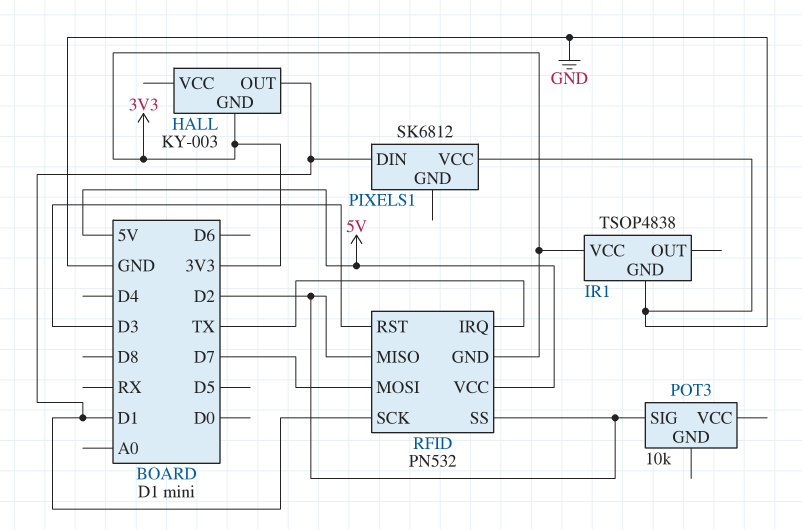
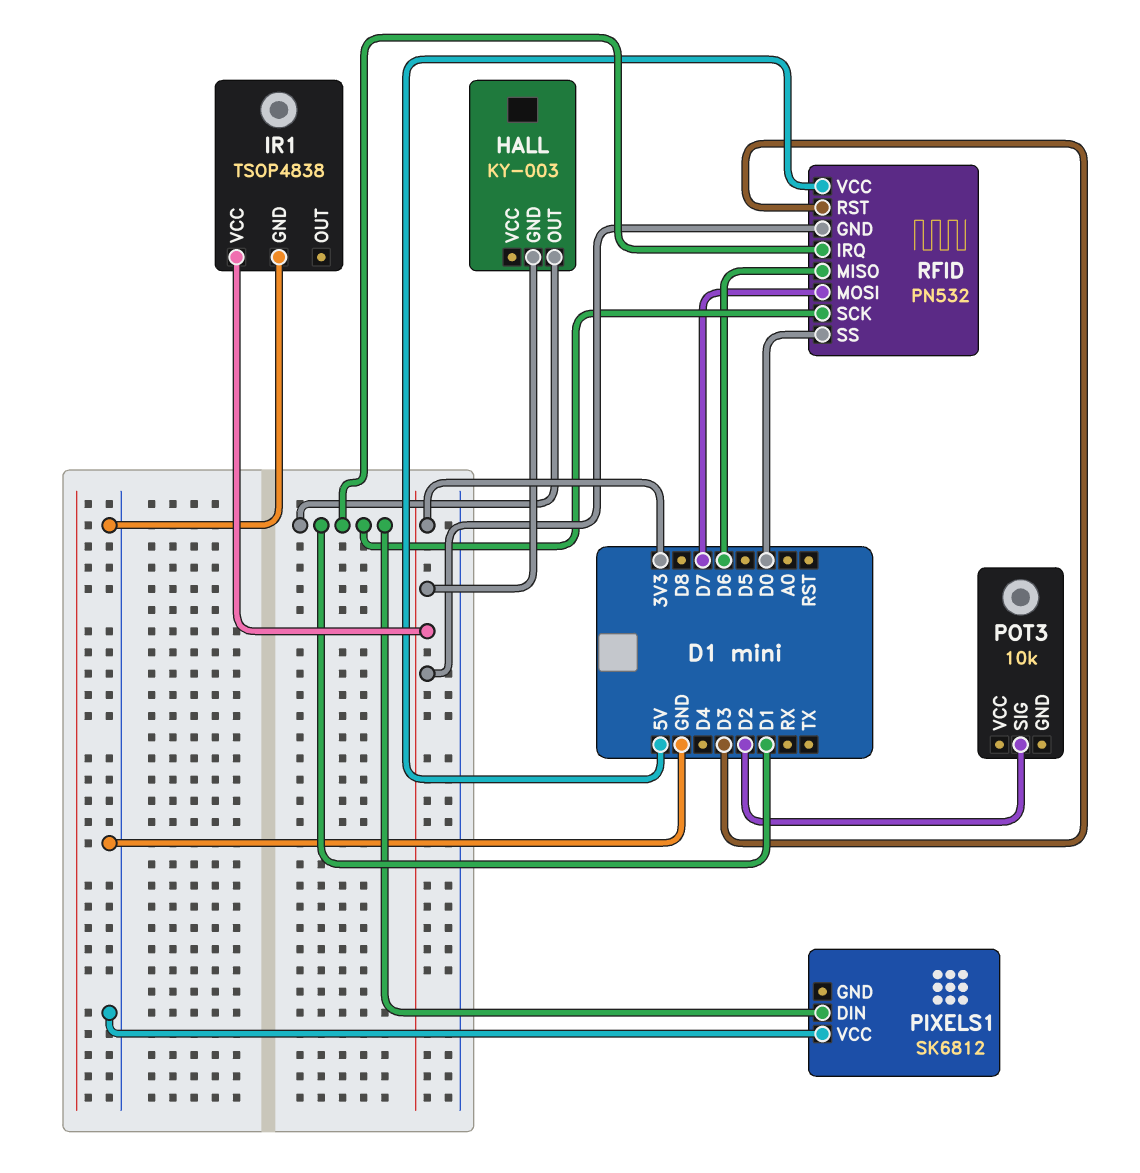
RFID pin IRQ: TX -> D1
RFID pin MISO: D2 -> D6
RFID pin SS: D2 -> D0

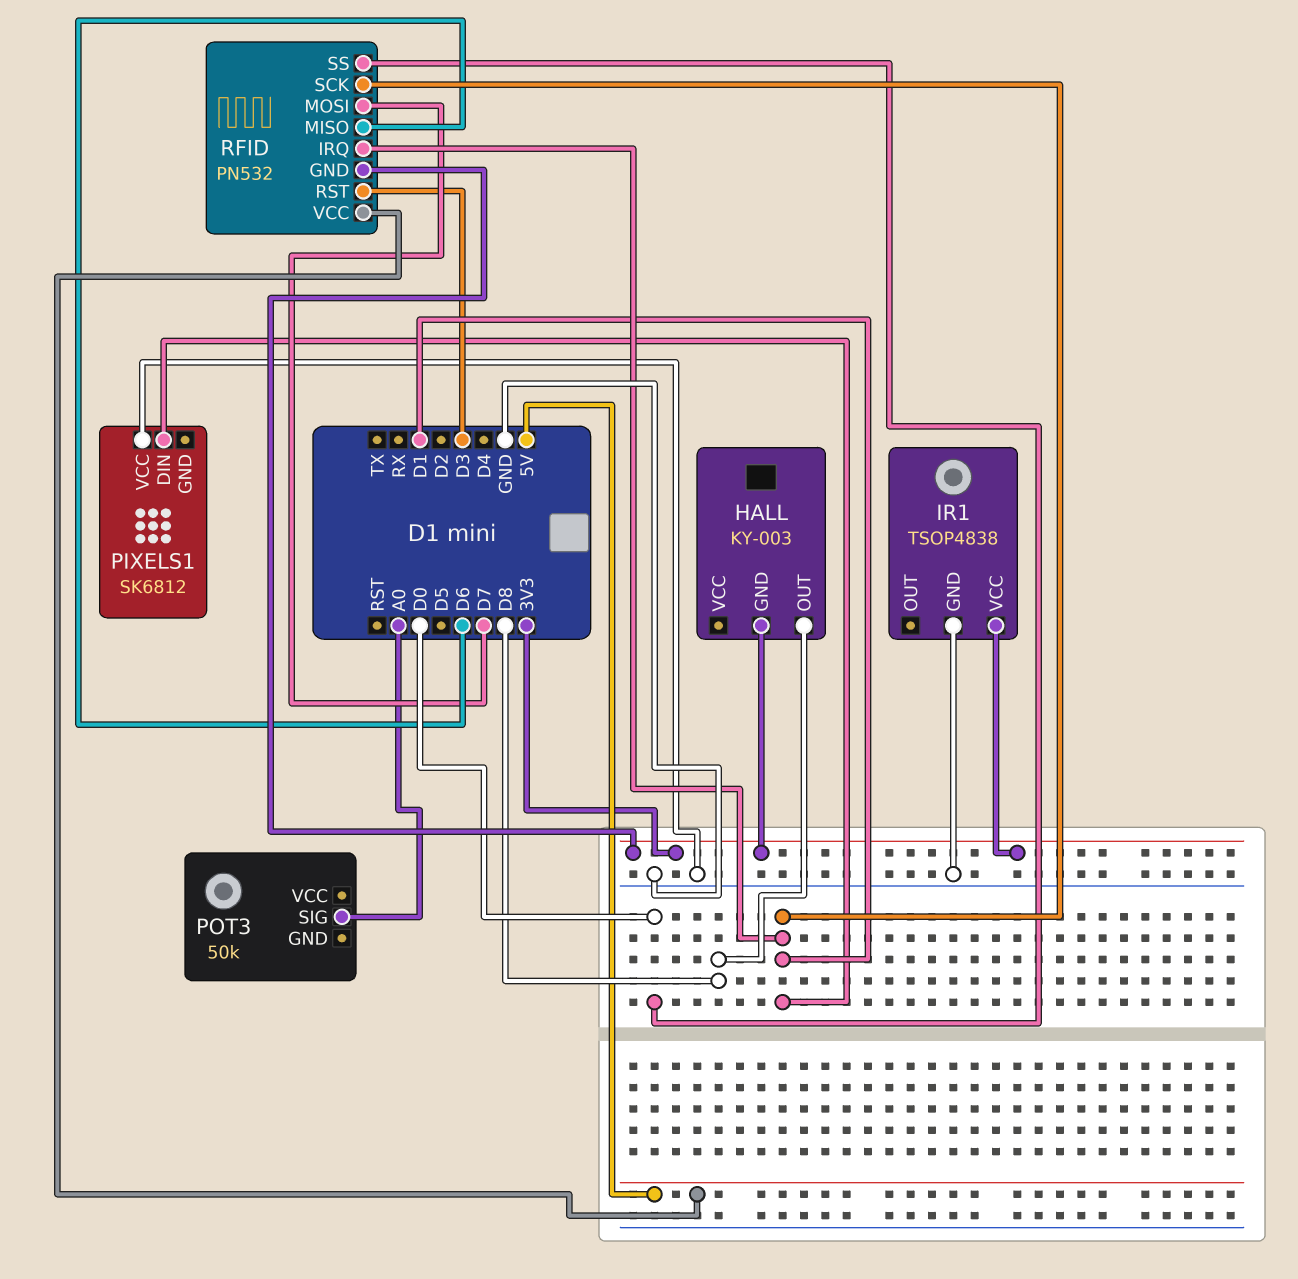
HALL pin OUT: D1 -> D8
POT3: 10k -> 50k
POT3 pin SIG: D2 -> A0

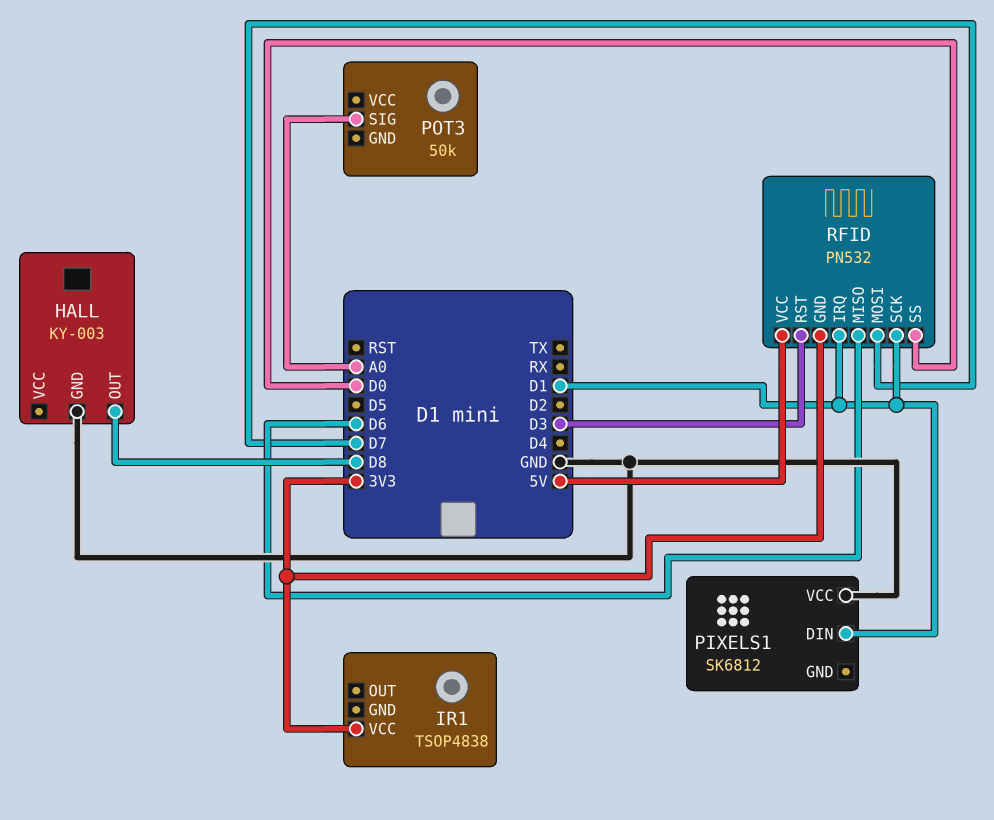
HALL pin GND: 3V3 -> GND
IR1 pin GND: GND -> none

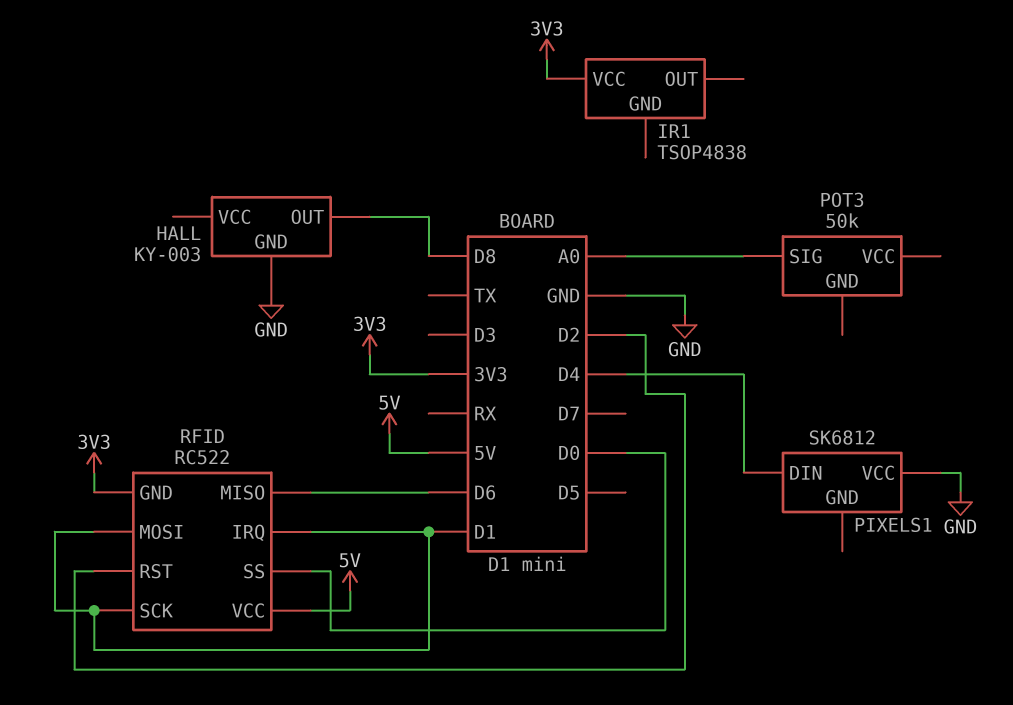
PIXELS1 pin DIN: D1 -> D4
RFID: PN532 -> RC522
RFID pin MOSI: D7 -> D1
RFID pin RST: D3 -> D2

